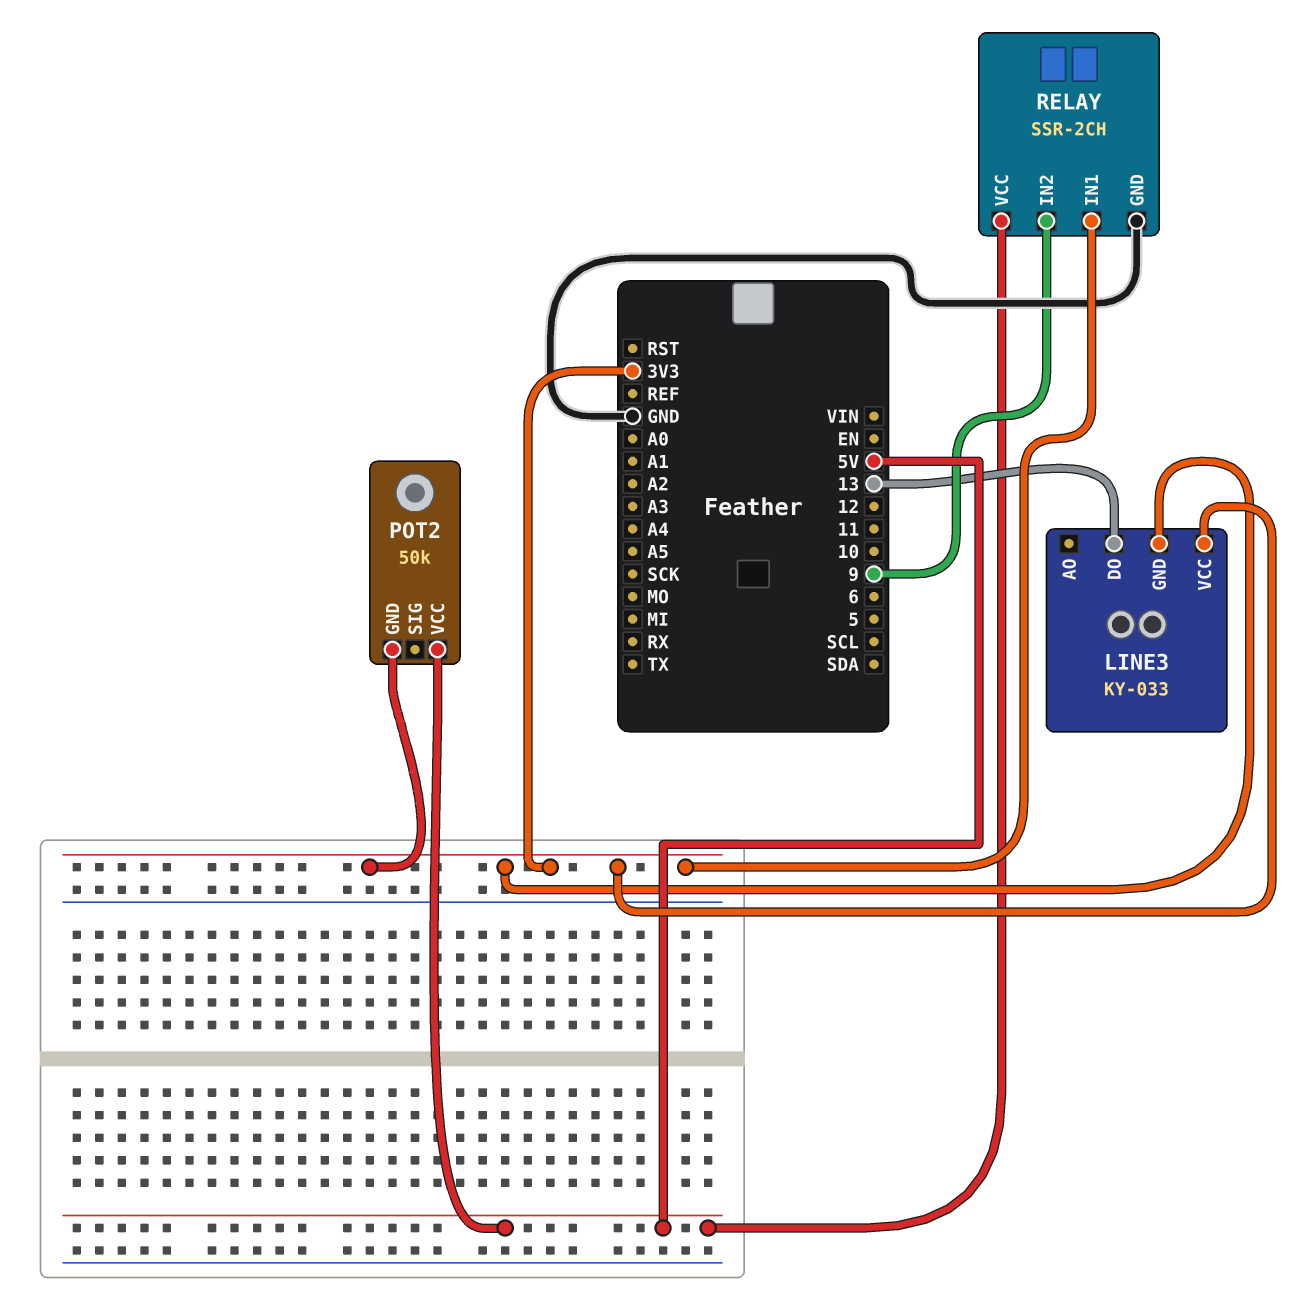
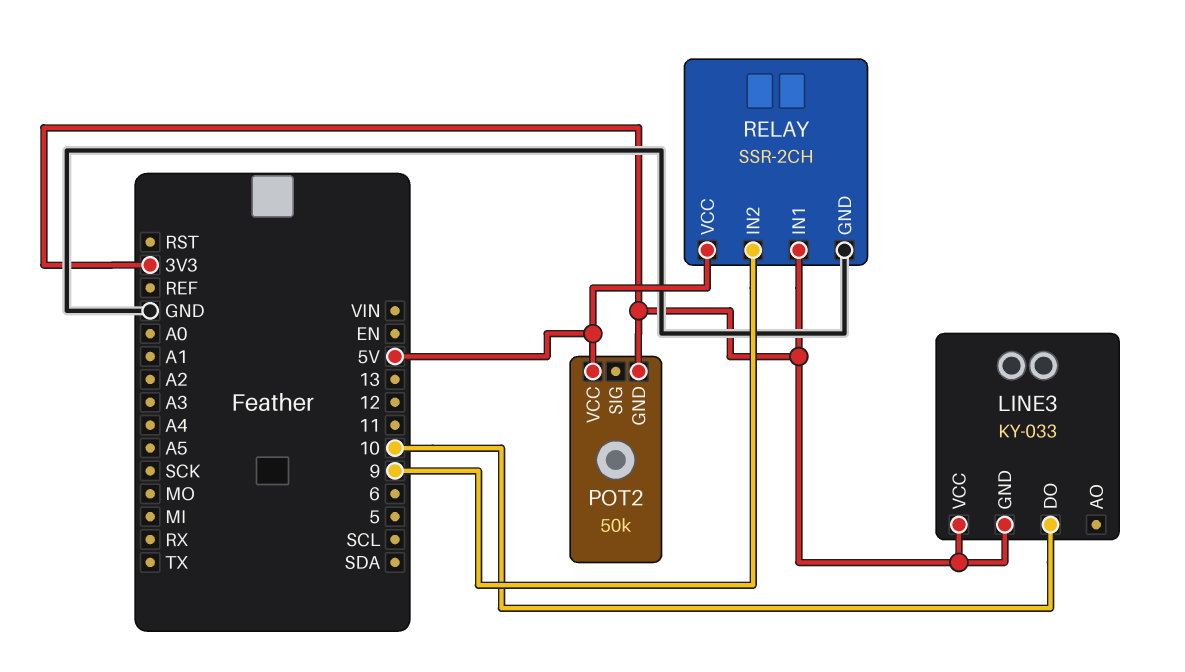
LINE3 pin DO: 13 -> 10

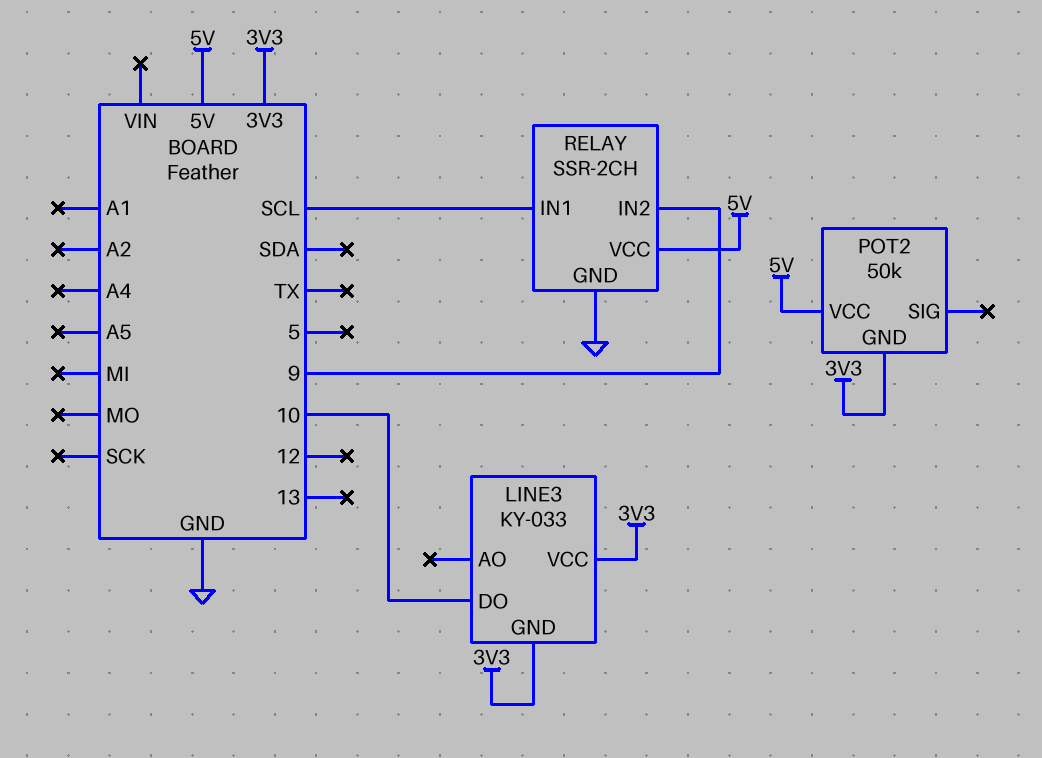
RELAY pin IN1: 3V3 -> SCL

